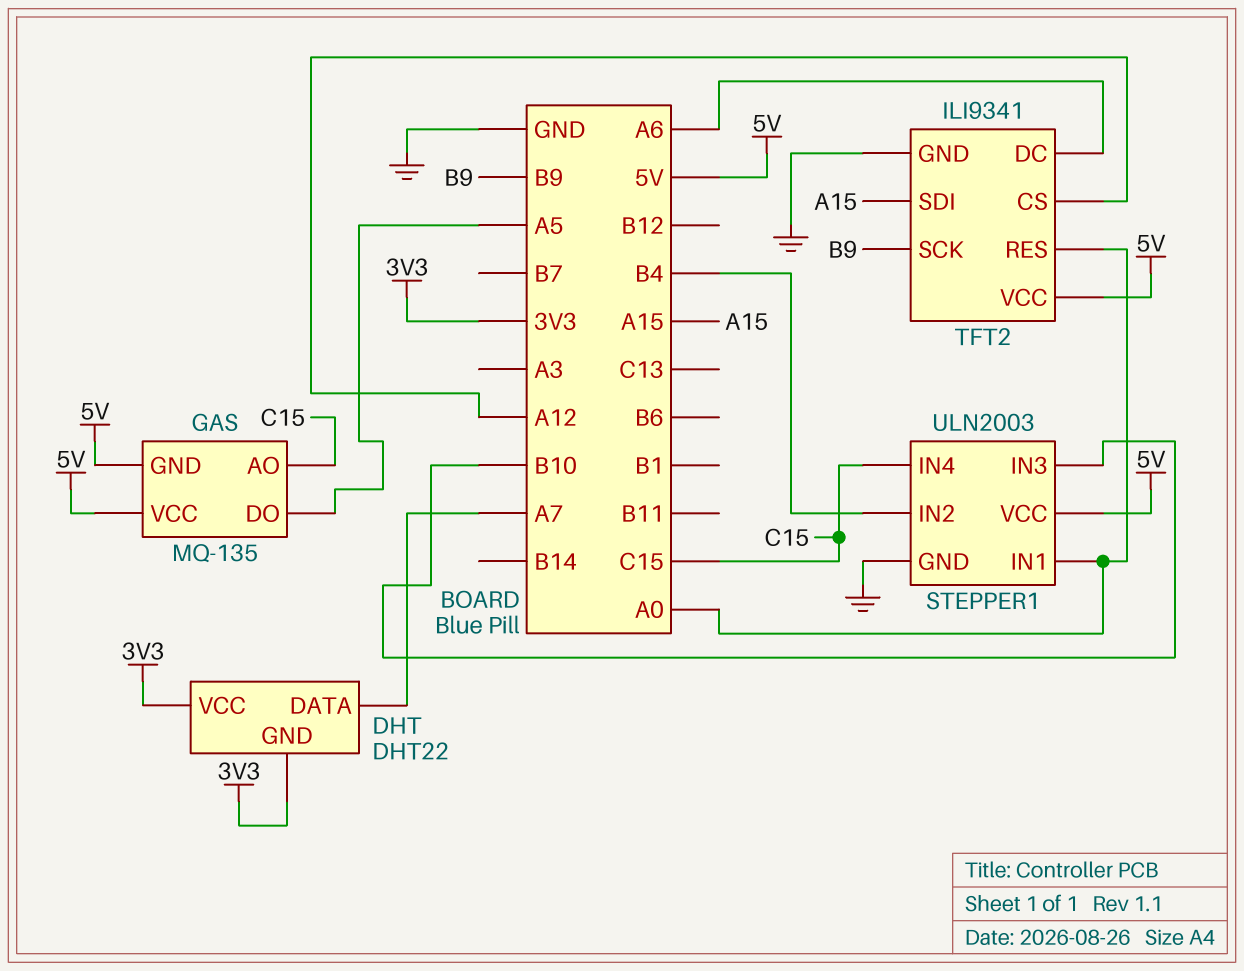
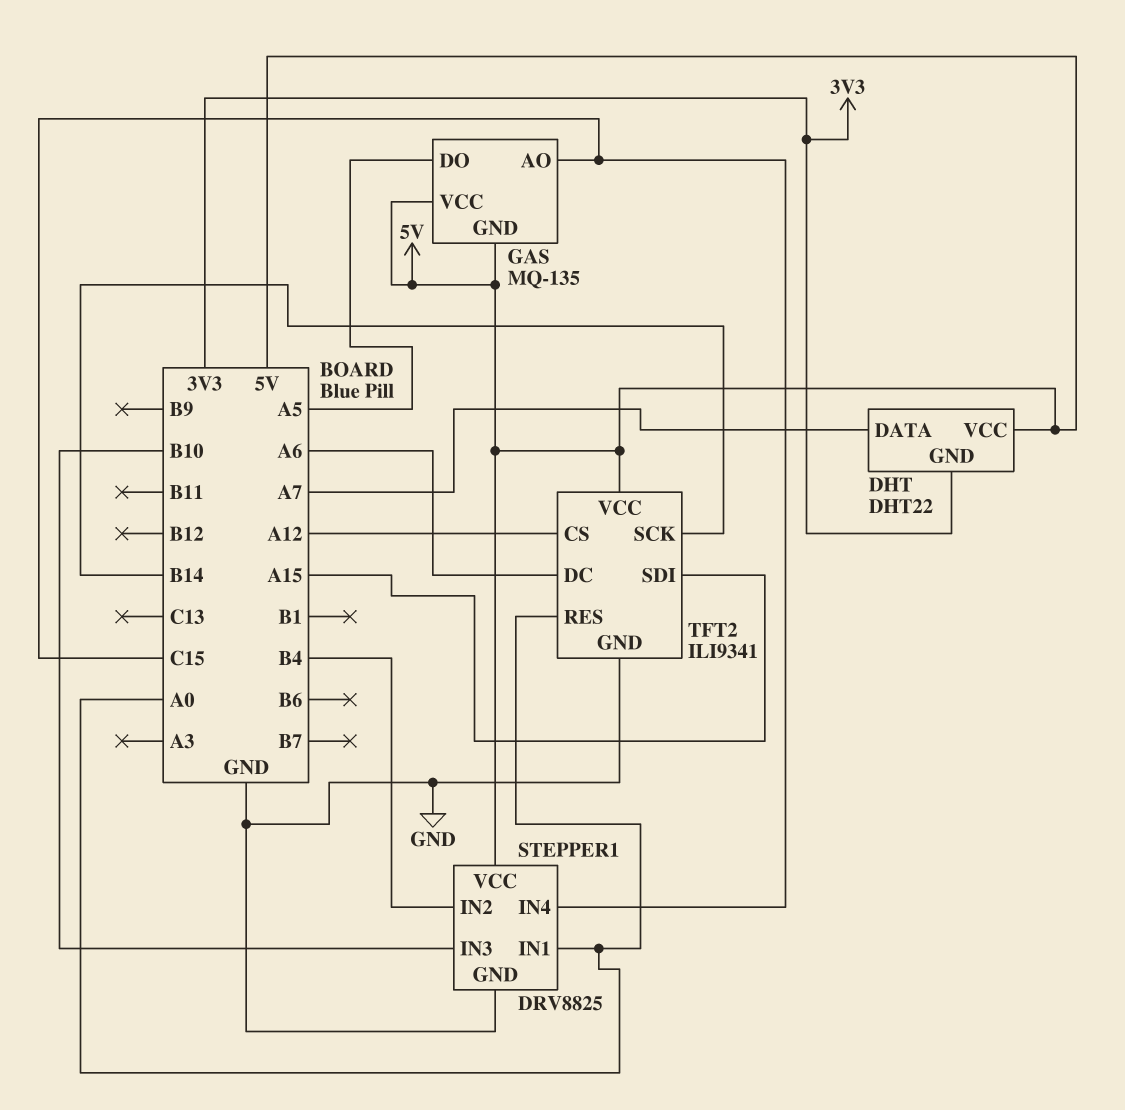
DHT pin VCC: 3V3 -> 5V
STEPPER1: ULN2003 -> DRV8825
TFT2 pin SCK: B9 -> B14

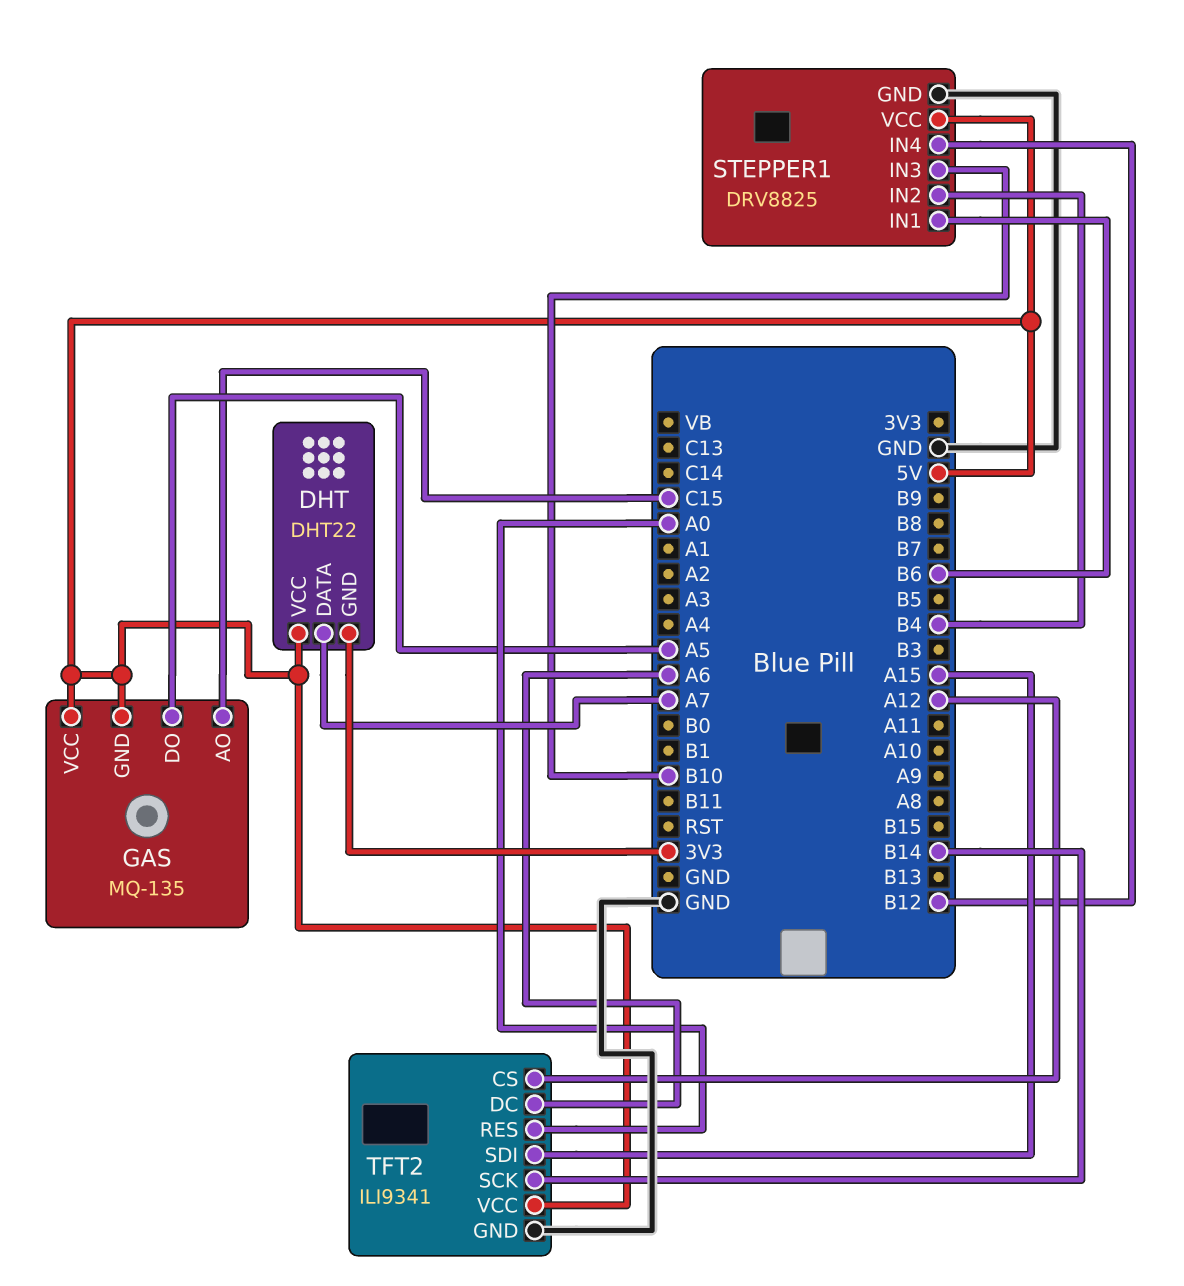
STEPPER1 pin IN1: A0 -> B6
STEPPER1 pin IN4: C15 -> B12

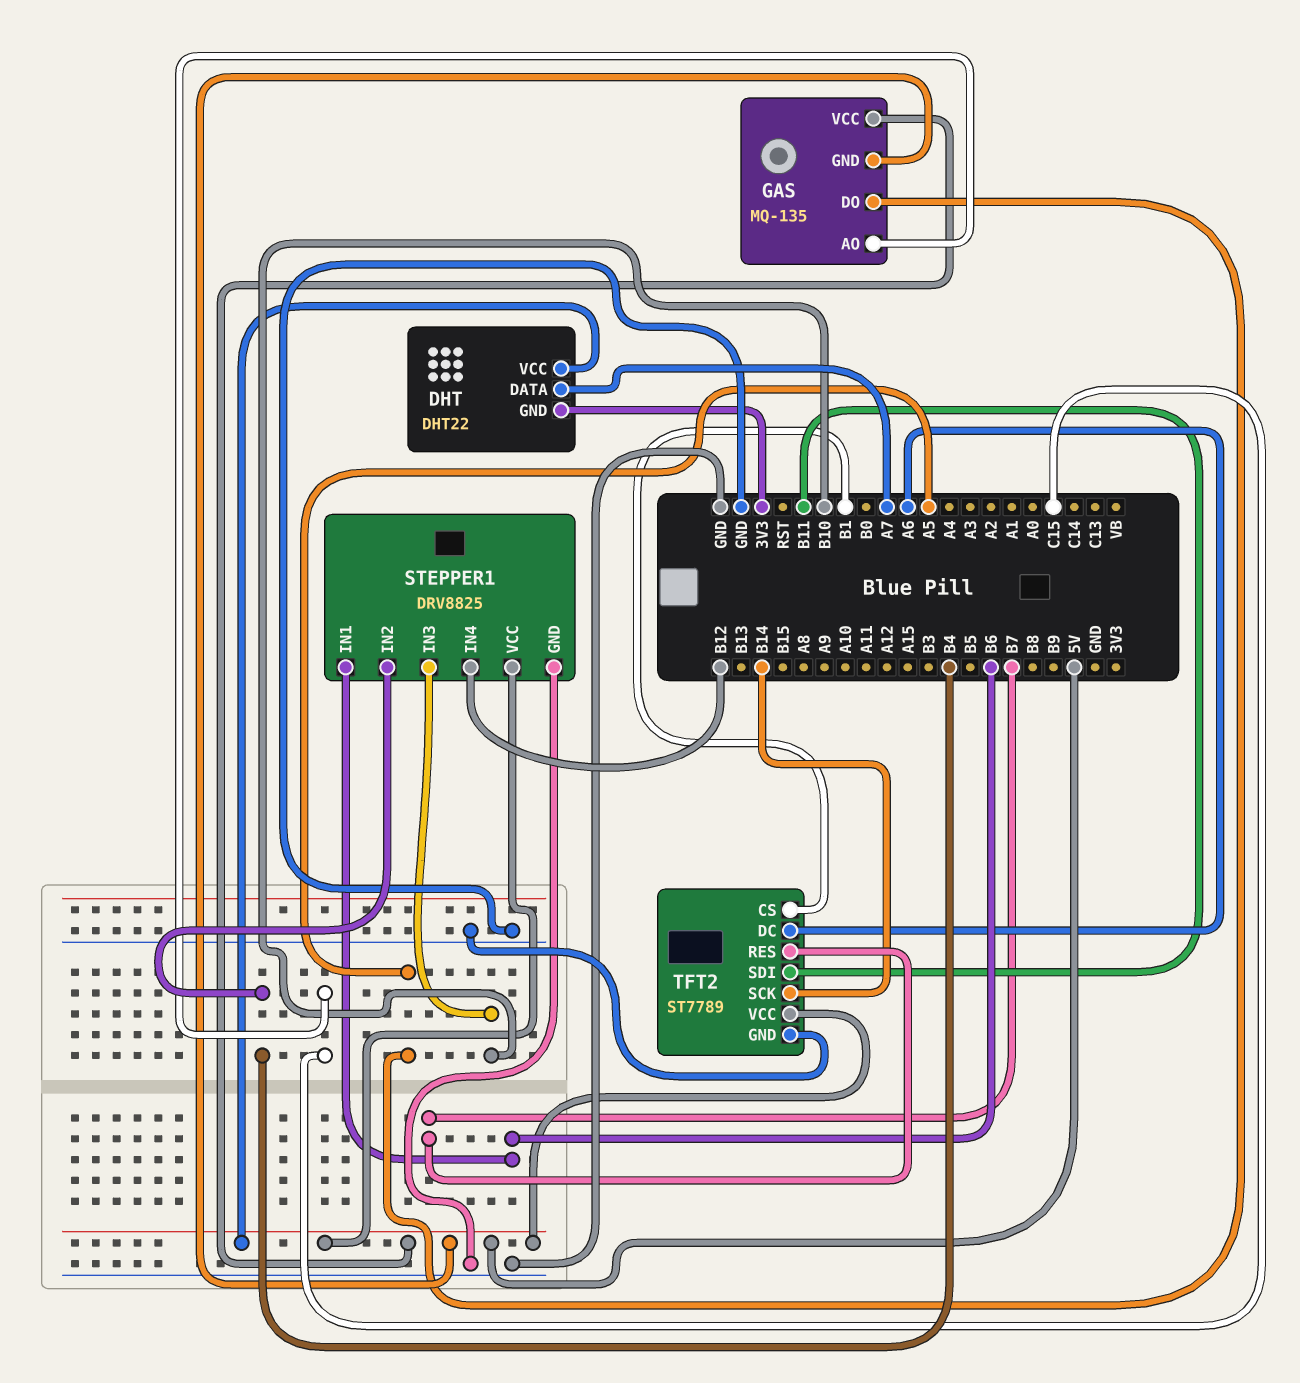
TFT2: ILI9341 -> ST7789
TFT2 pin CS: A12 -> B1
TFT2 pin RES: A0 -> B7
TFT2 pin SDI: A15 -> B11

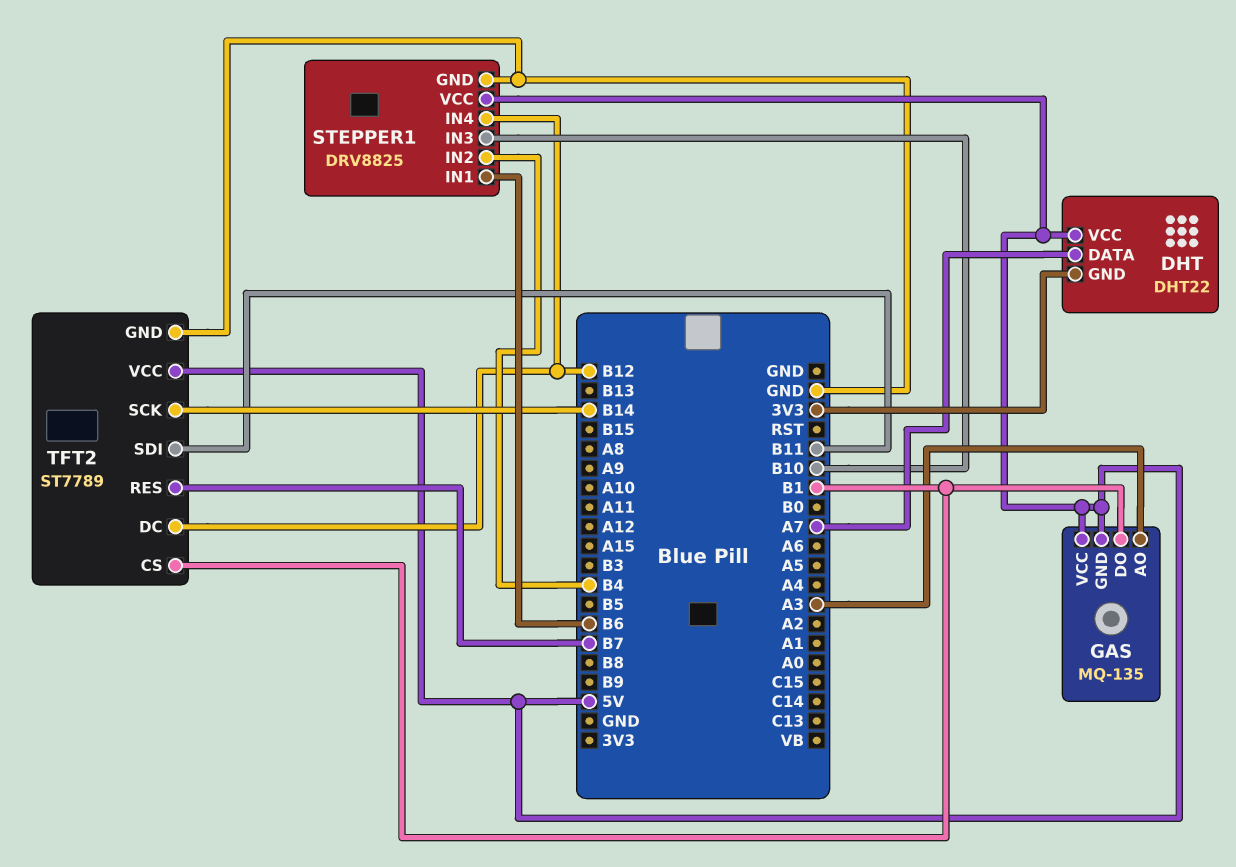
GAS pin AO: C15 -> A3
GAS pin DO: A5 -> B1
TFT2 pin DC: A6 -> B12

